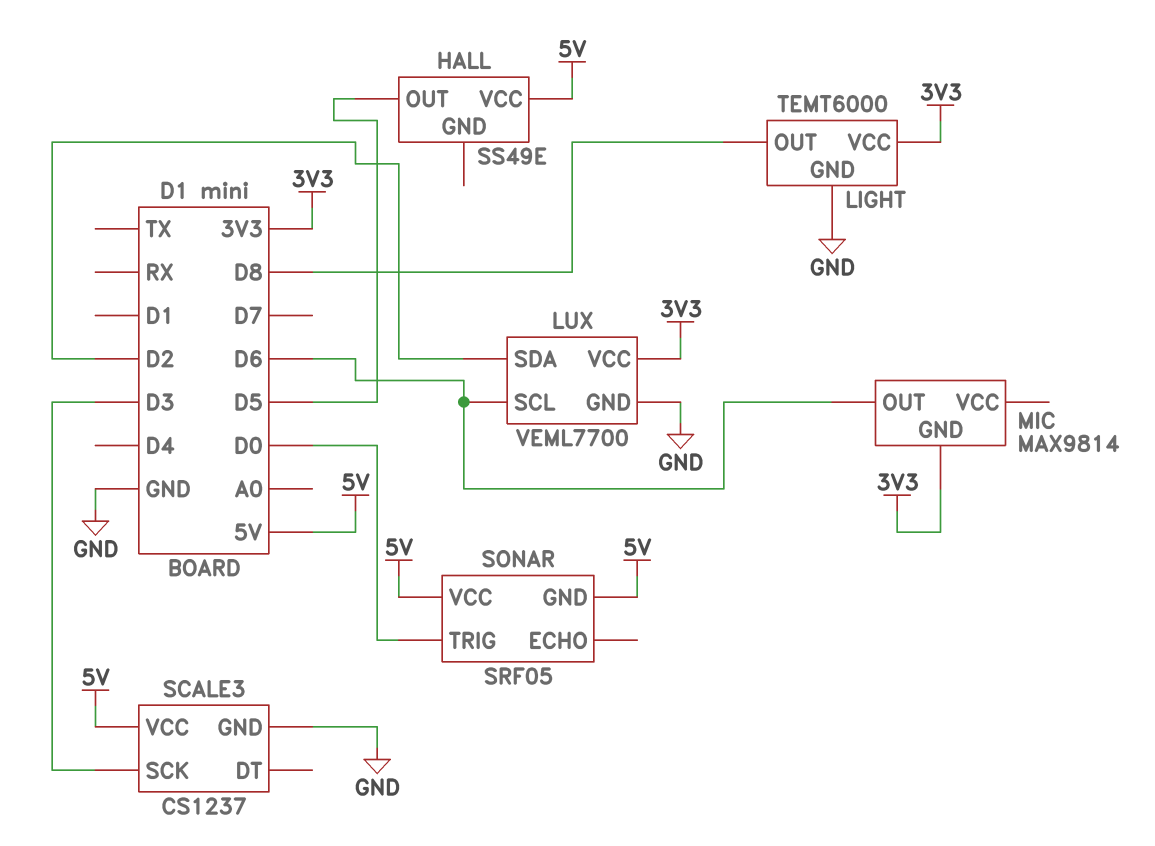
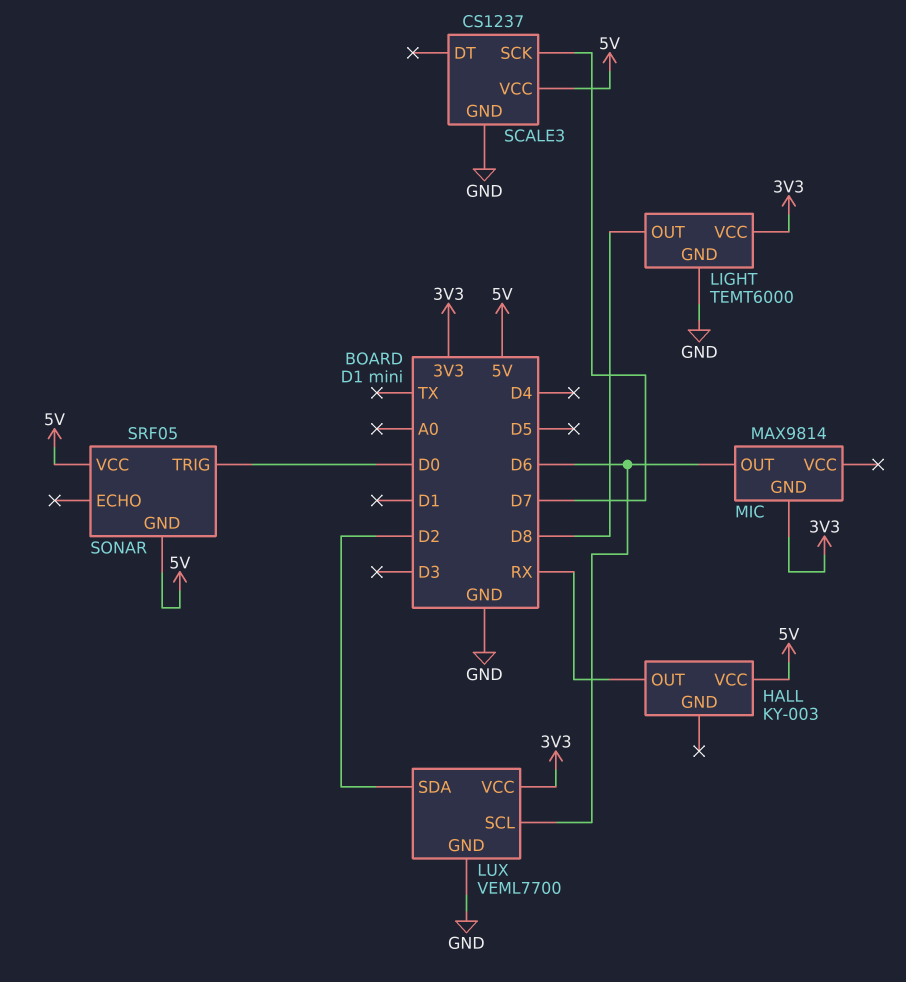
HALL: SS49E -> KY-003
HALL pin OUT: D5 -> RX
SCALE3 pin SCK: D3 -> D7

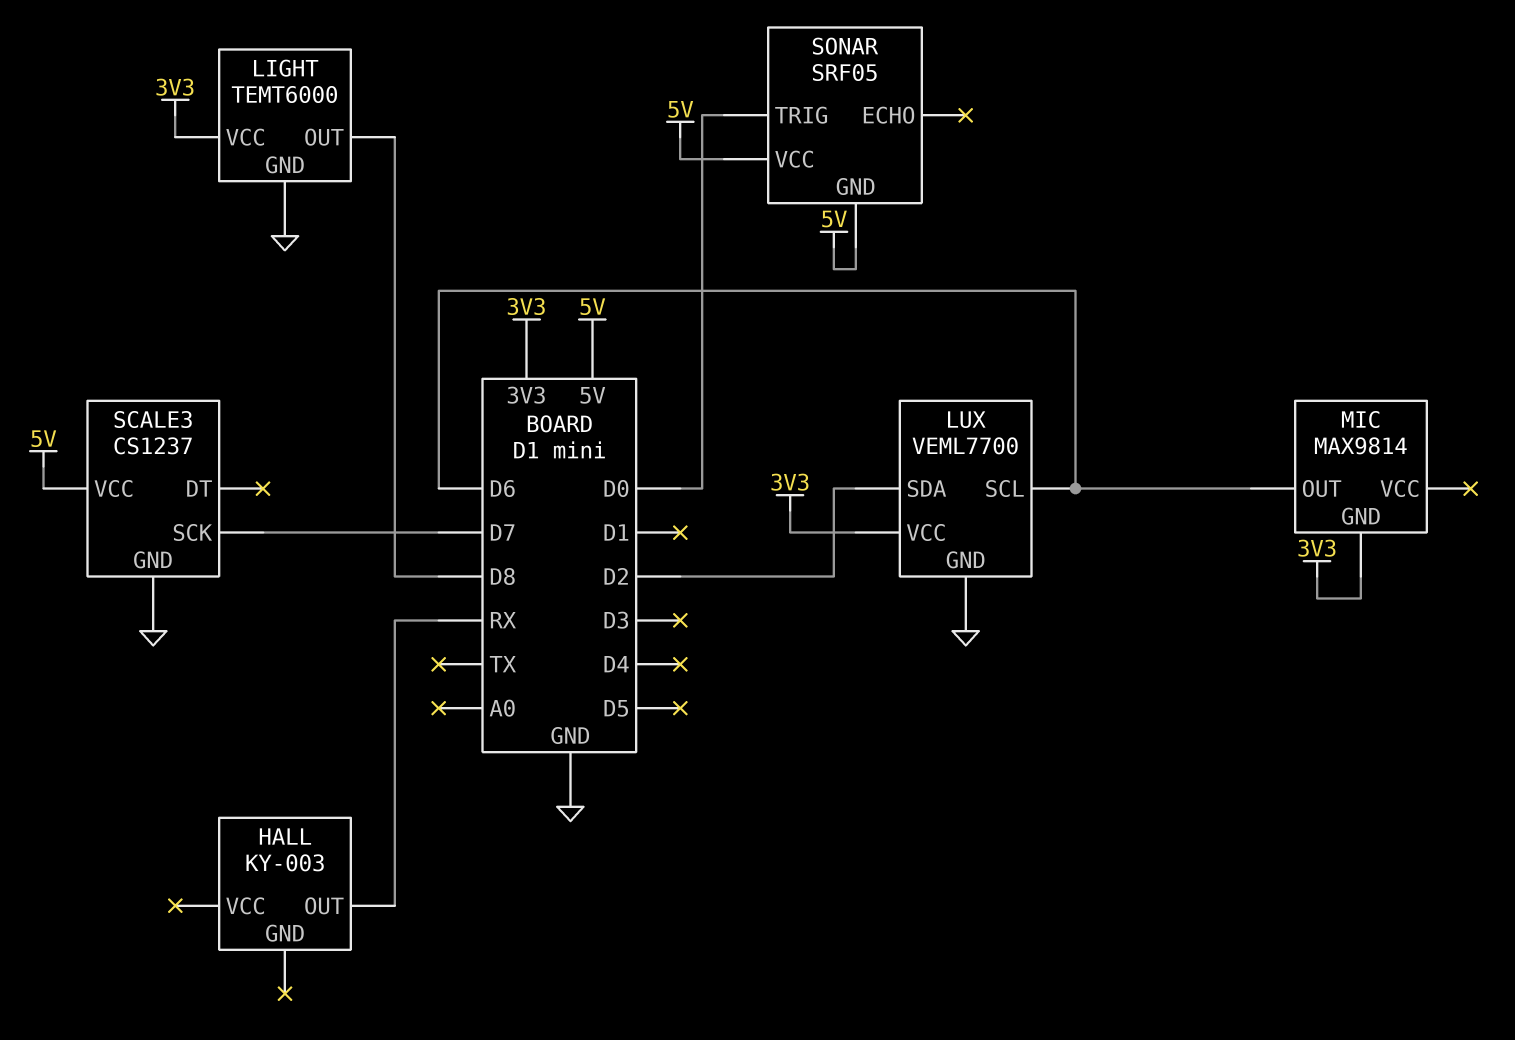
HALL pin VCC: 5V -> none

